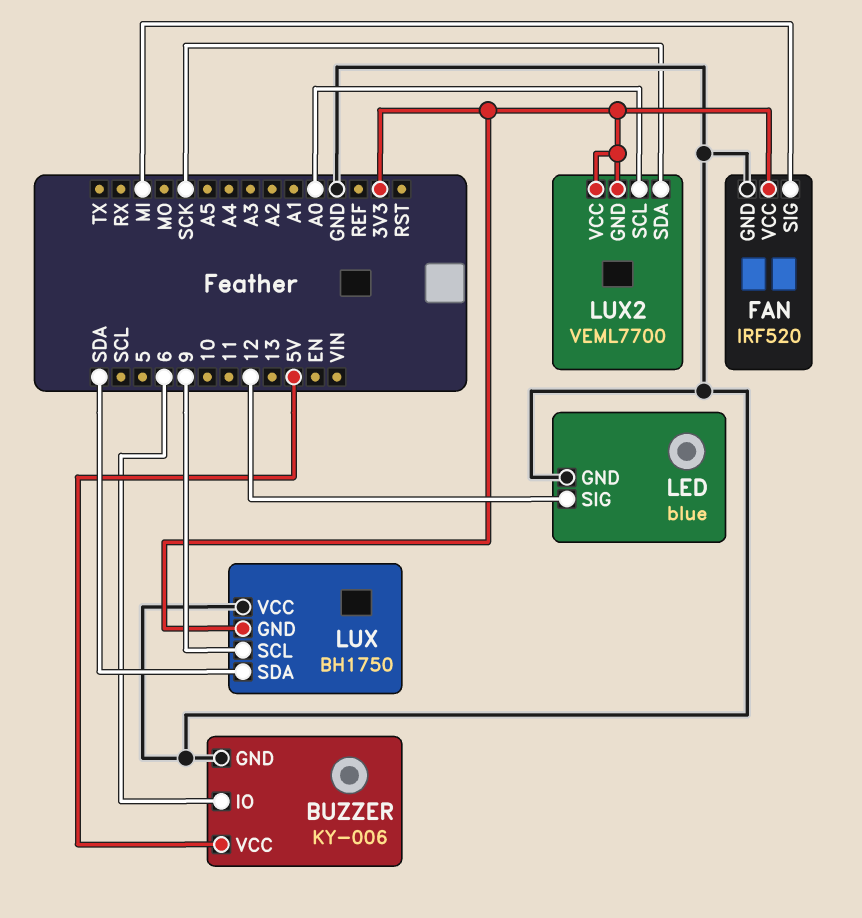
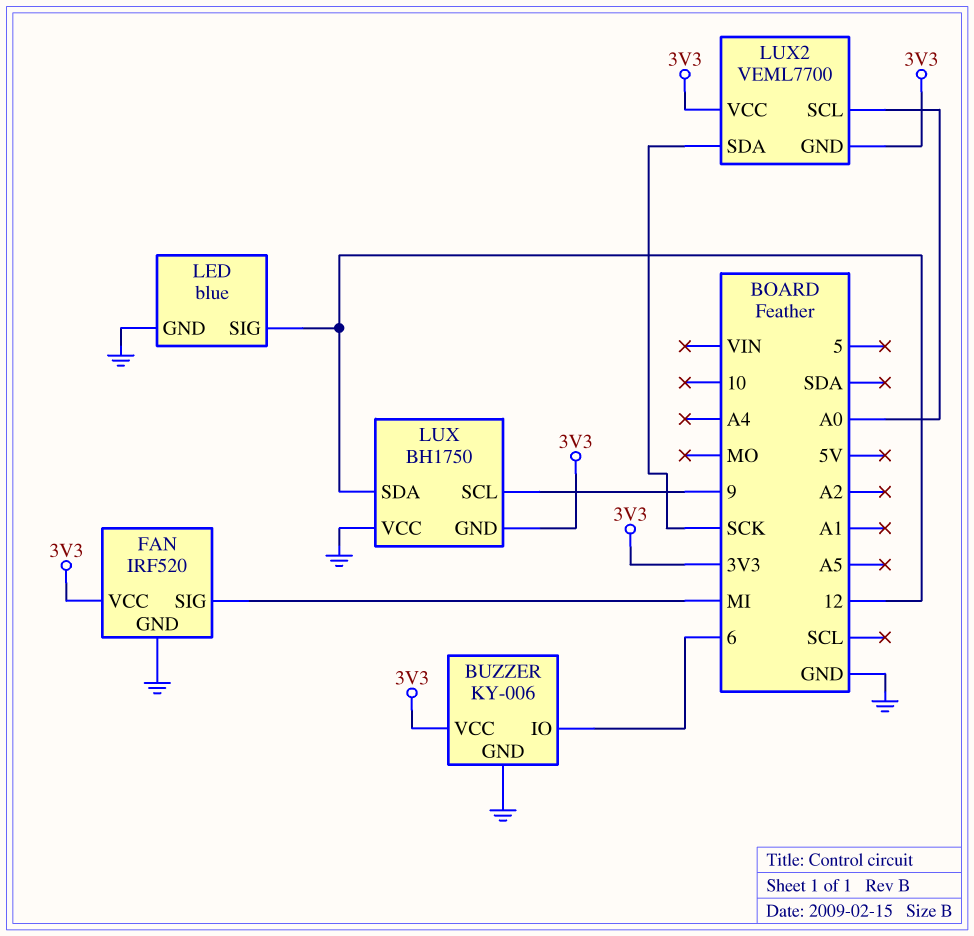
BUZZER pin VCC: 5V -> 3V3
LUX pin SDA: SDA -> 12

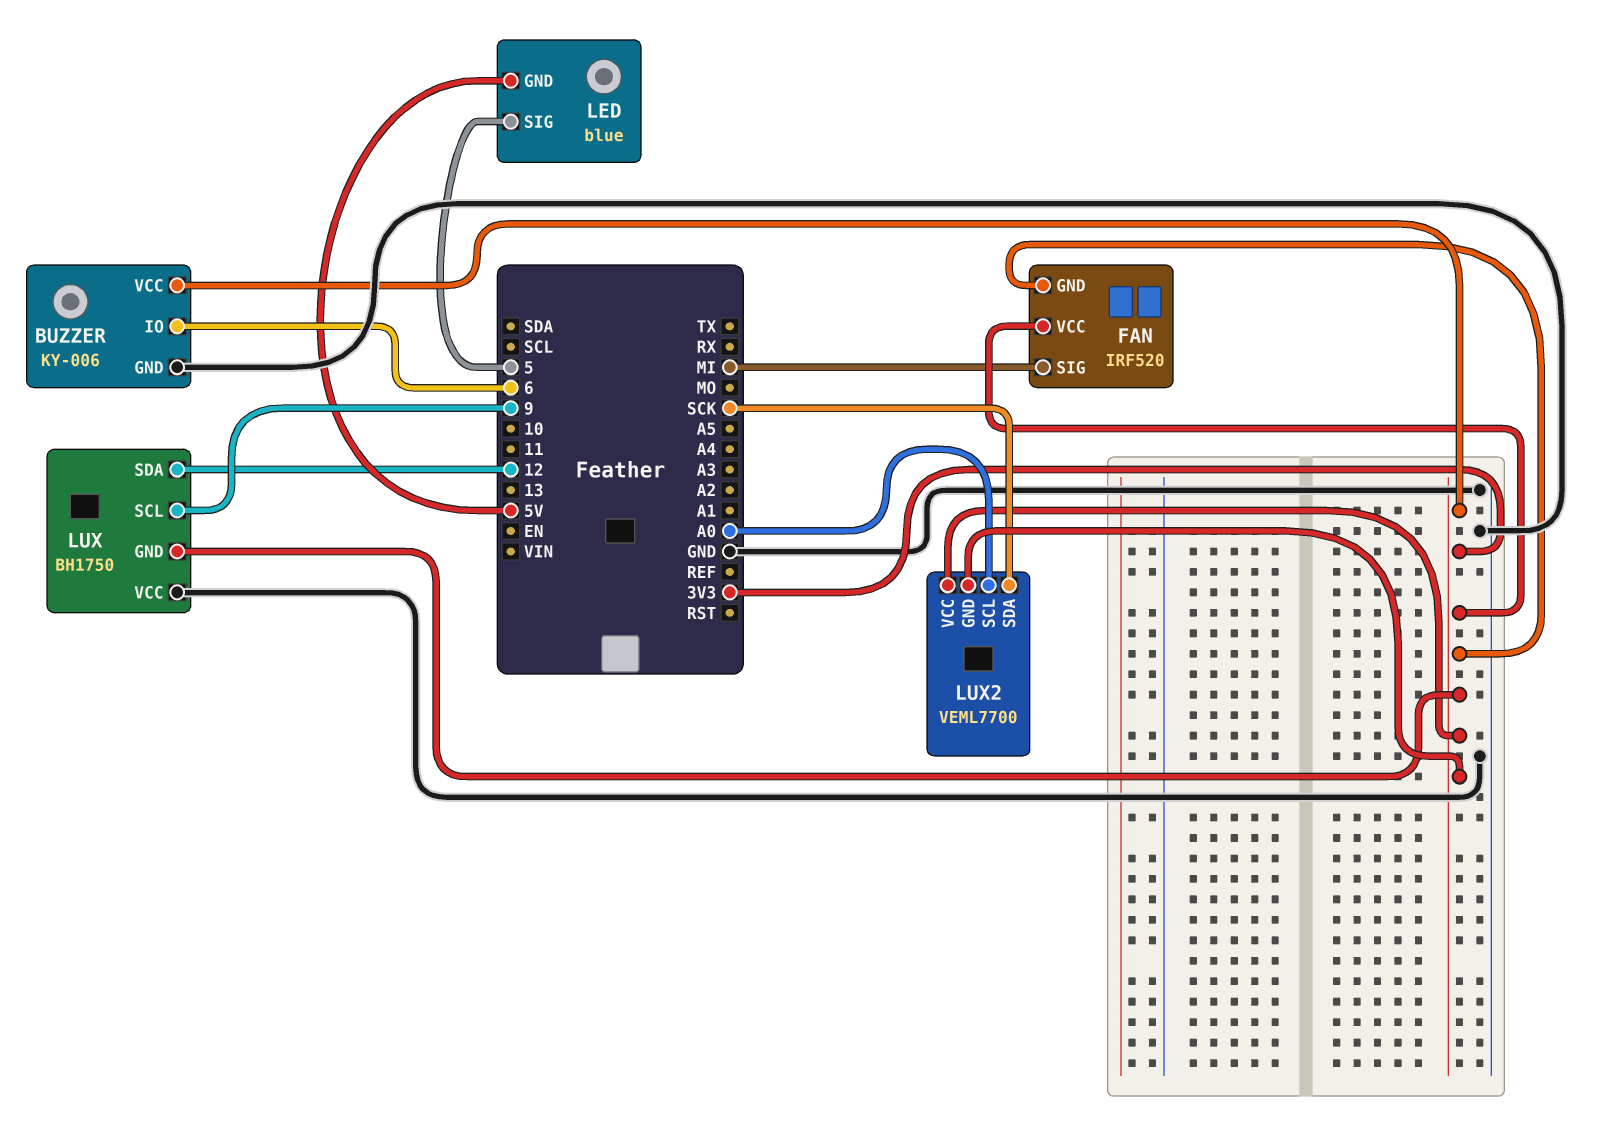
FAN pin GND: GND -> 3V3
LED pin GND: GND -> 5V
LED pin SIG: 12 -> 5

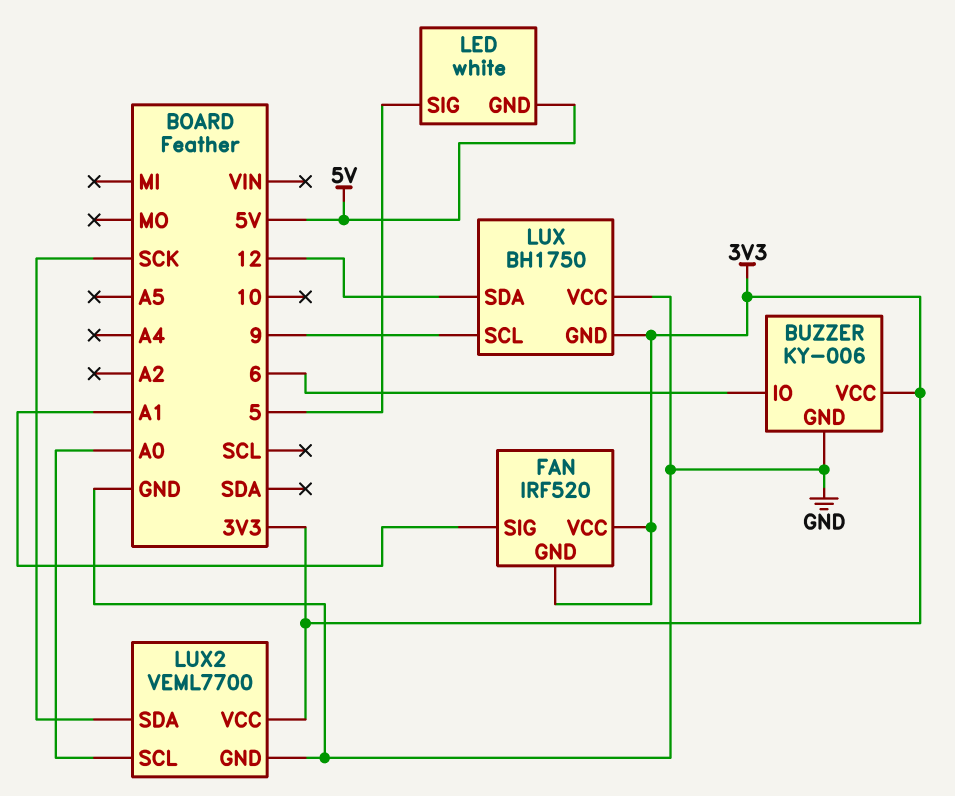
FAN pin SIG: MI -> A1
LED: blue -> white
LUX2 pin GND: 3V3 -> GND

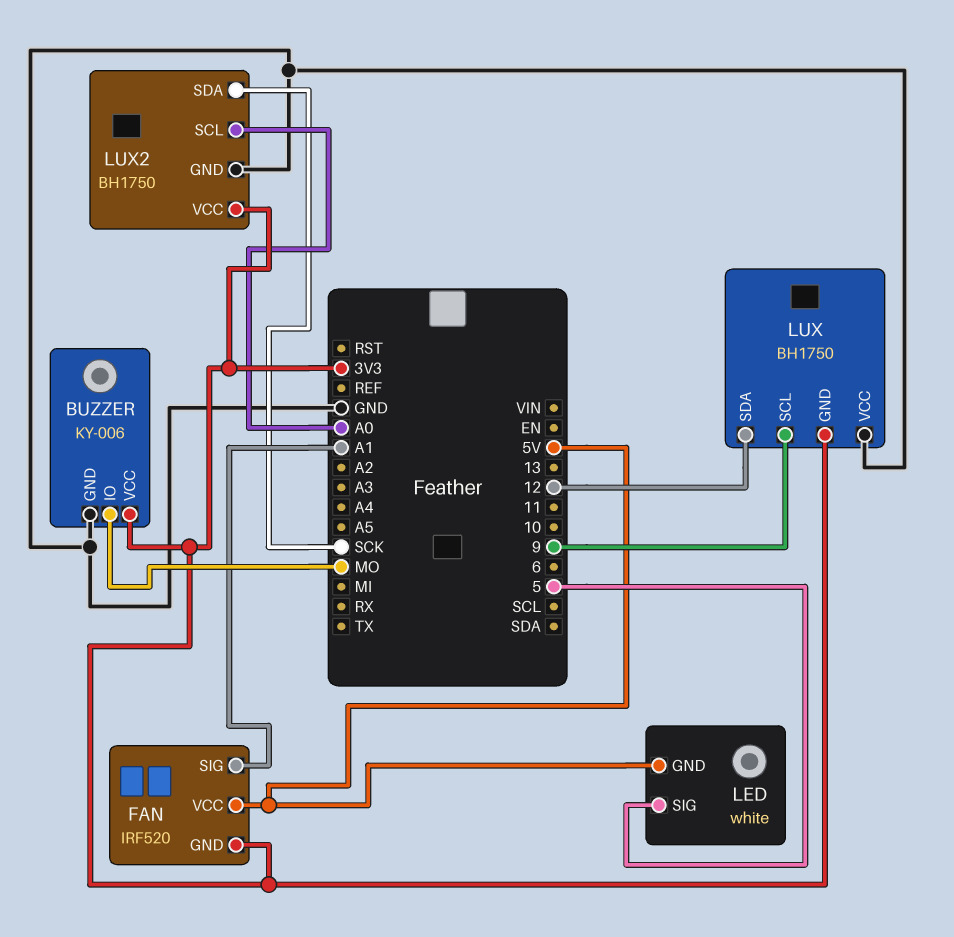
BUZZER pin IO: 6 -> MO
FAN pin VCC: 3V3 -> 5V
LUX2: VEML7700 -> BH1750

